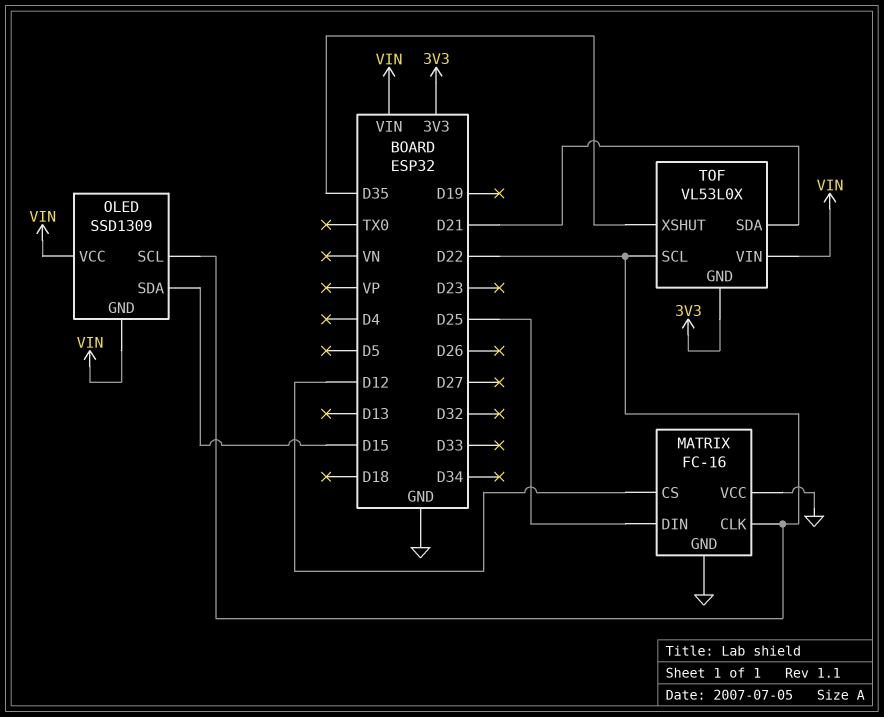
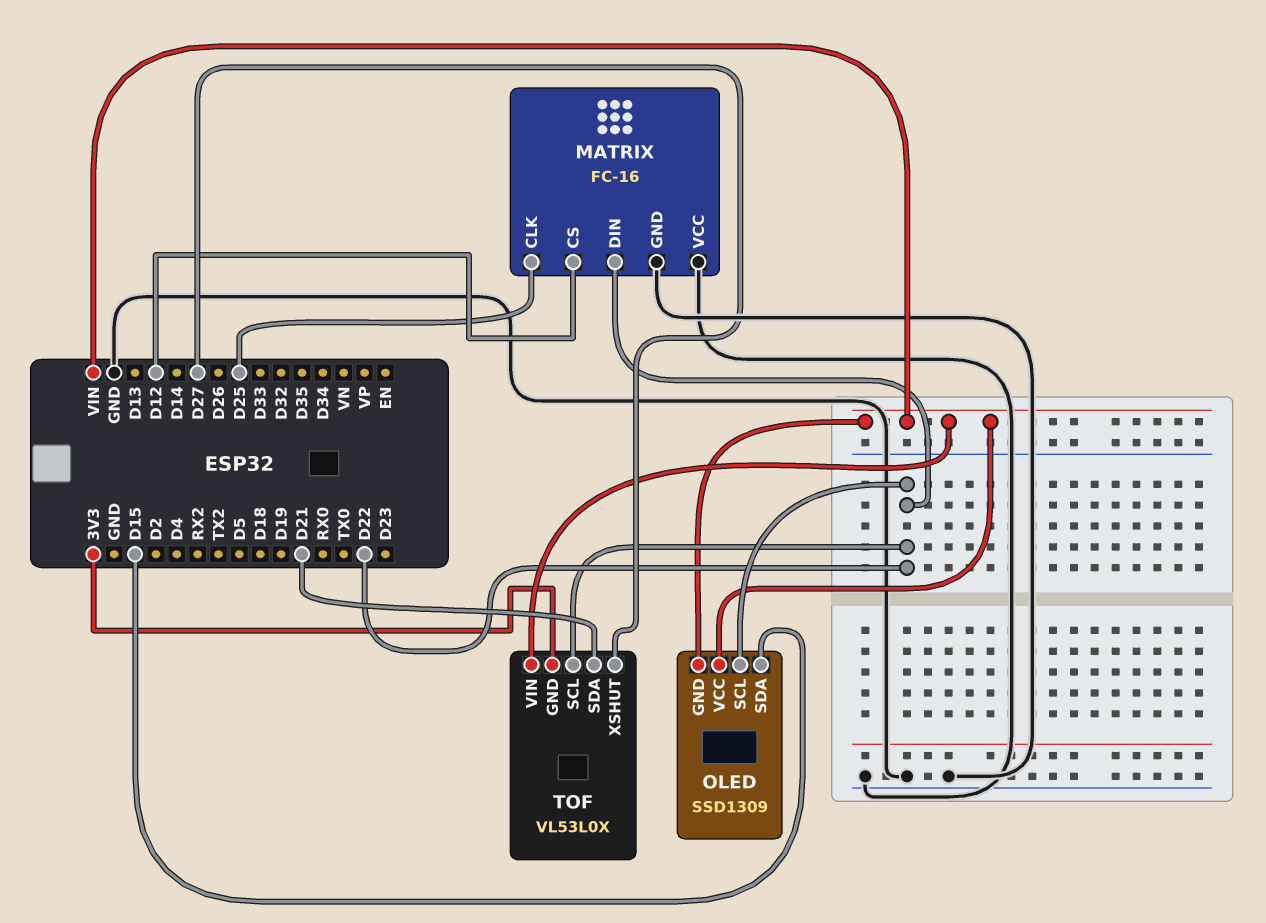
MATRIX pin CLK: D22 -> D25
MATRIX pin DIN: D25 -> D22
TOF pin XSHUT: D35 -> D27

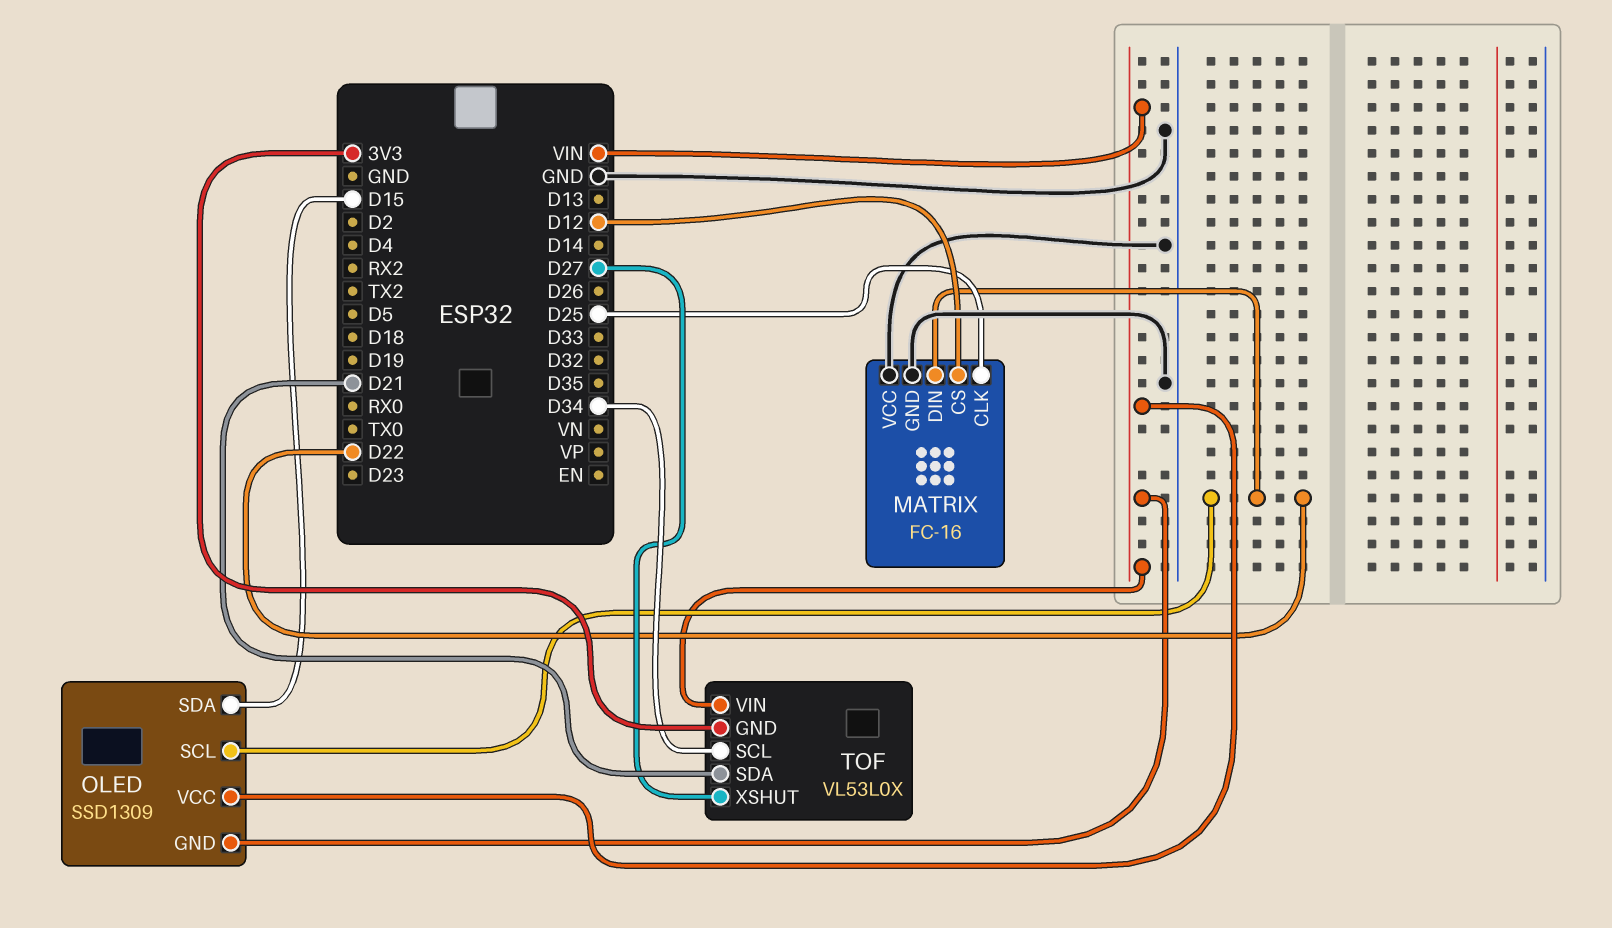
TOF pin SCL: D22 -> D34

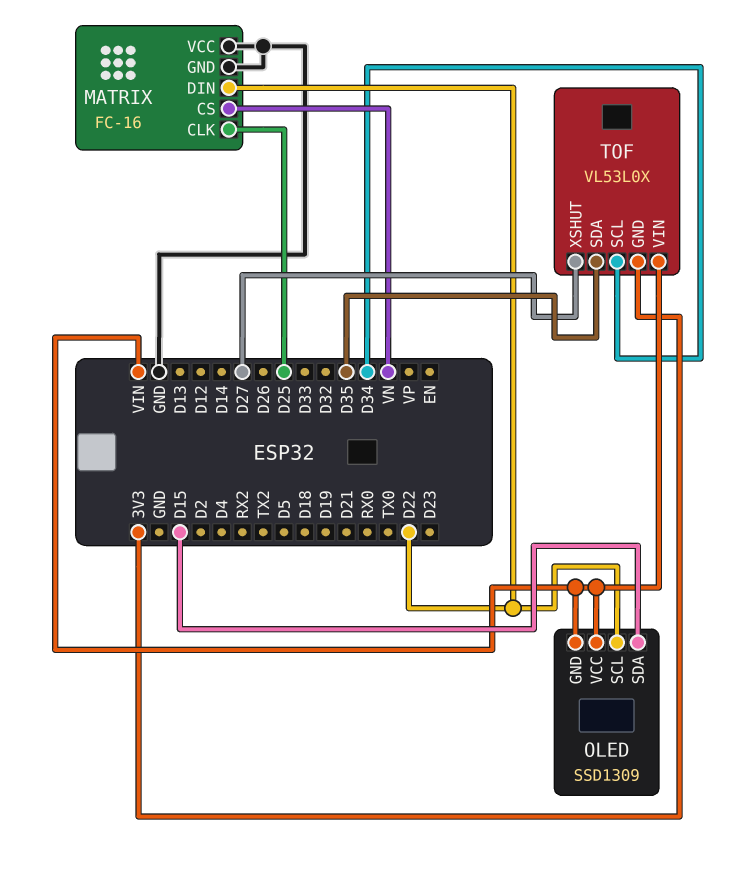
MATRIX pin CS: D12 -> VN
TOF pin SDA: D21 -> D35

